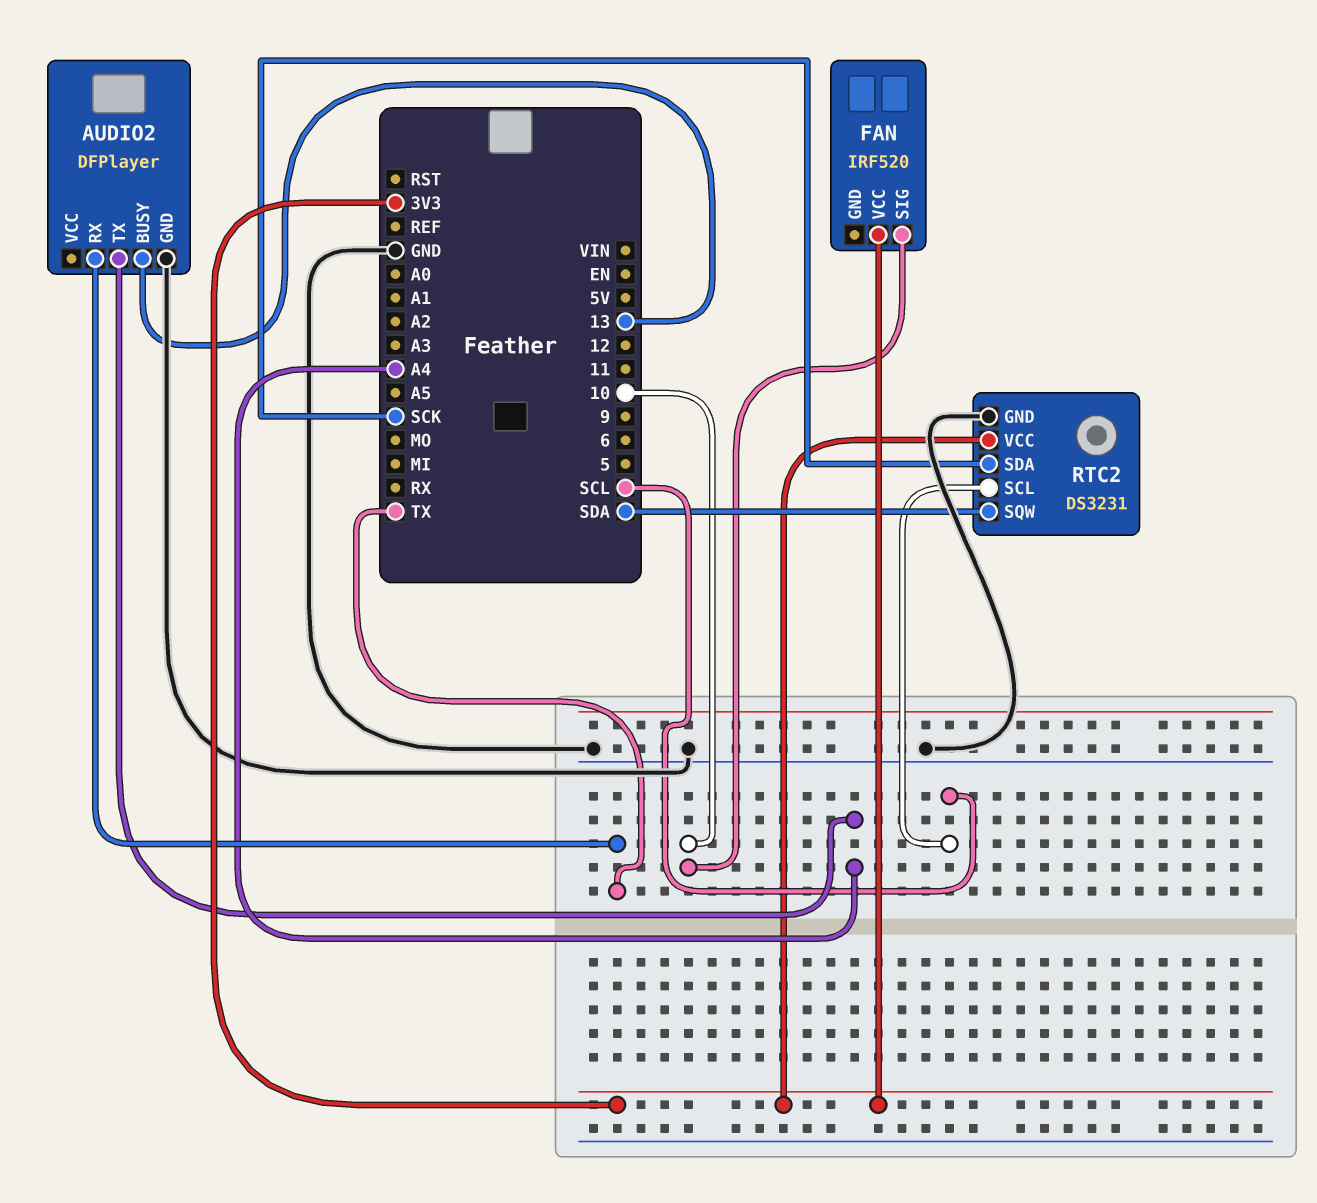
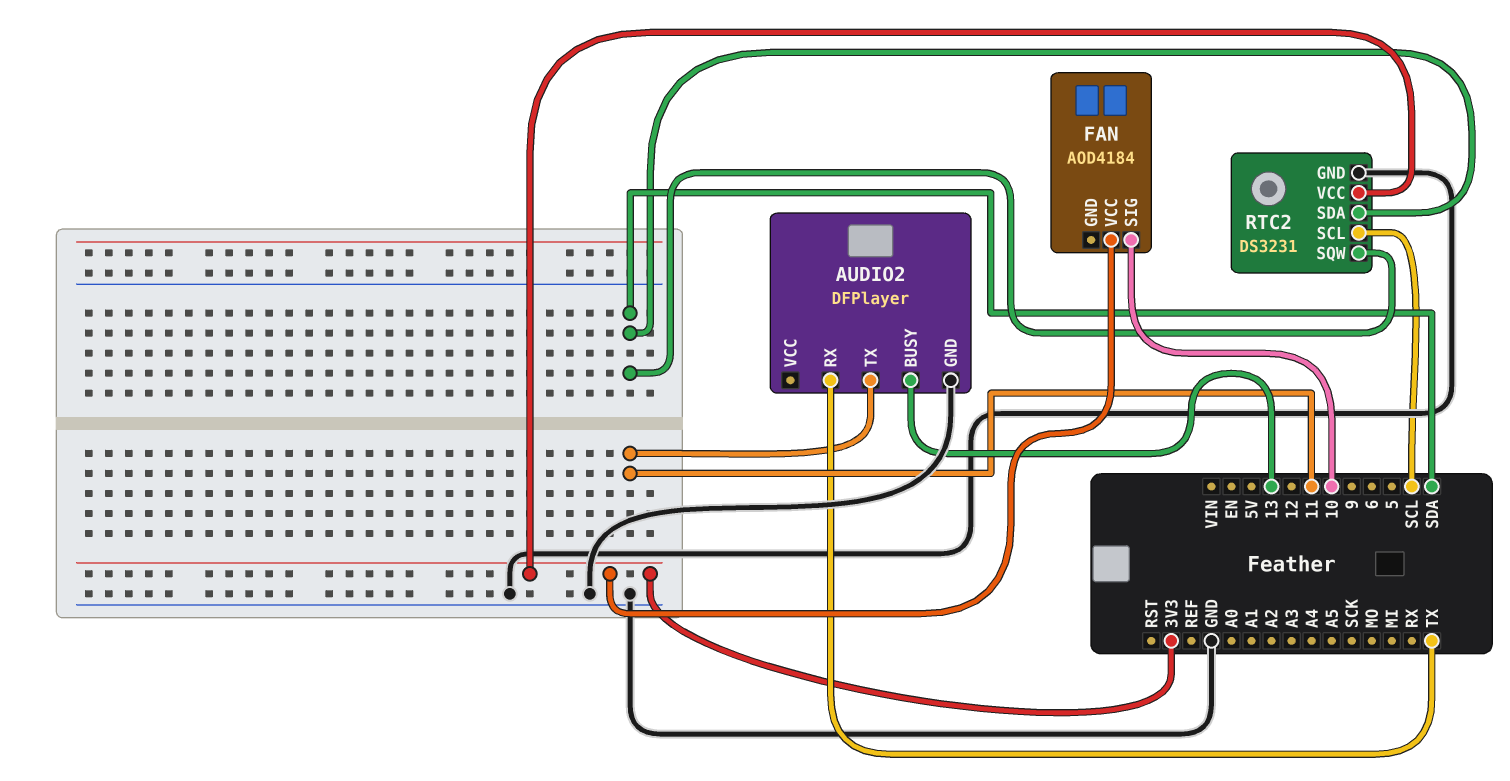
AUDIO2 pin TX: A4 -> 11
FAN: IRF520 -> AOD4184
RTC2 pin SDA: SCK -> SDA

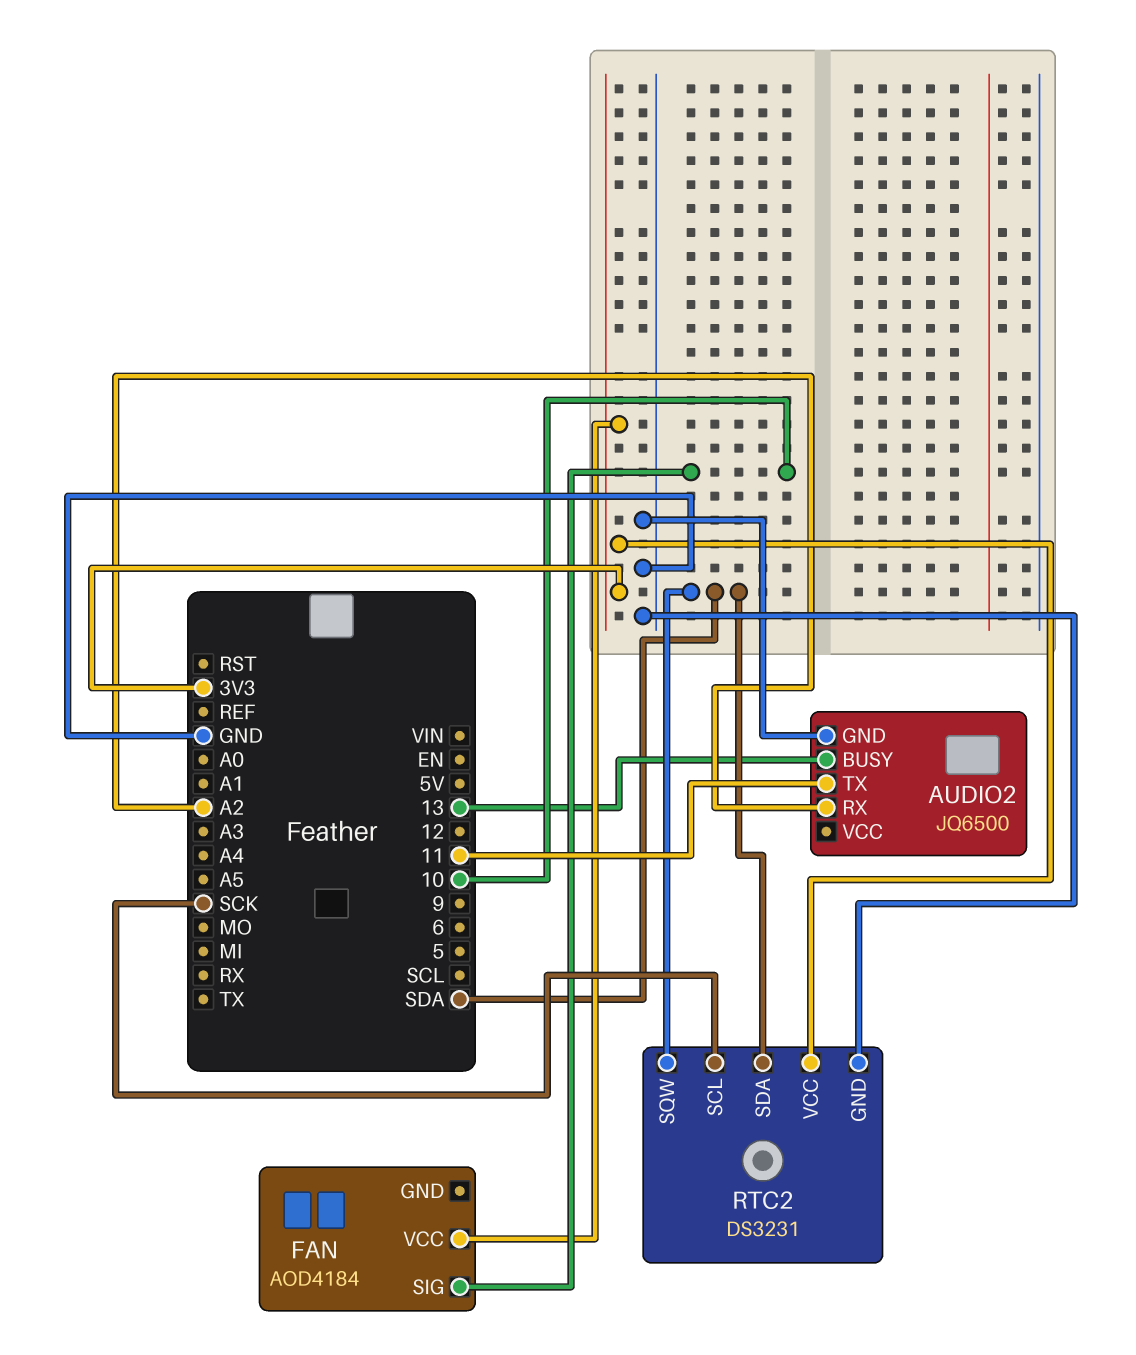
AUDIO2: DFPlayer -> JQ6500
AUDIO2 pin RX: TX -> A2
RTC2 pin SCL: SCL -> SCK

